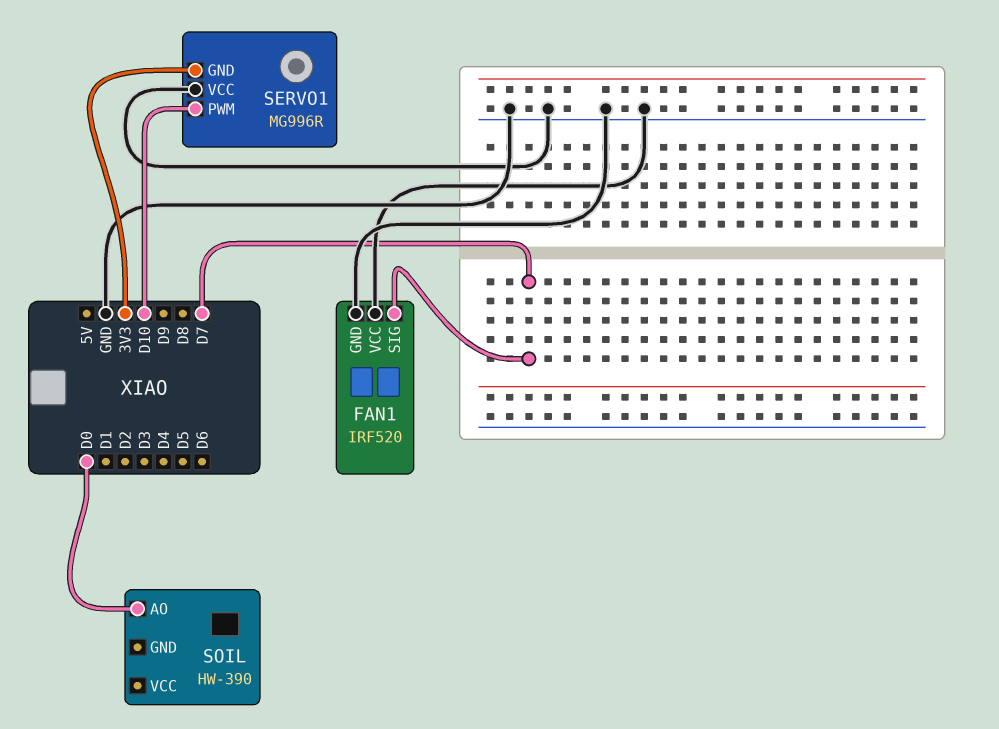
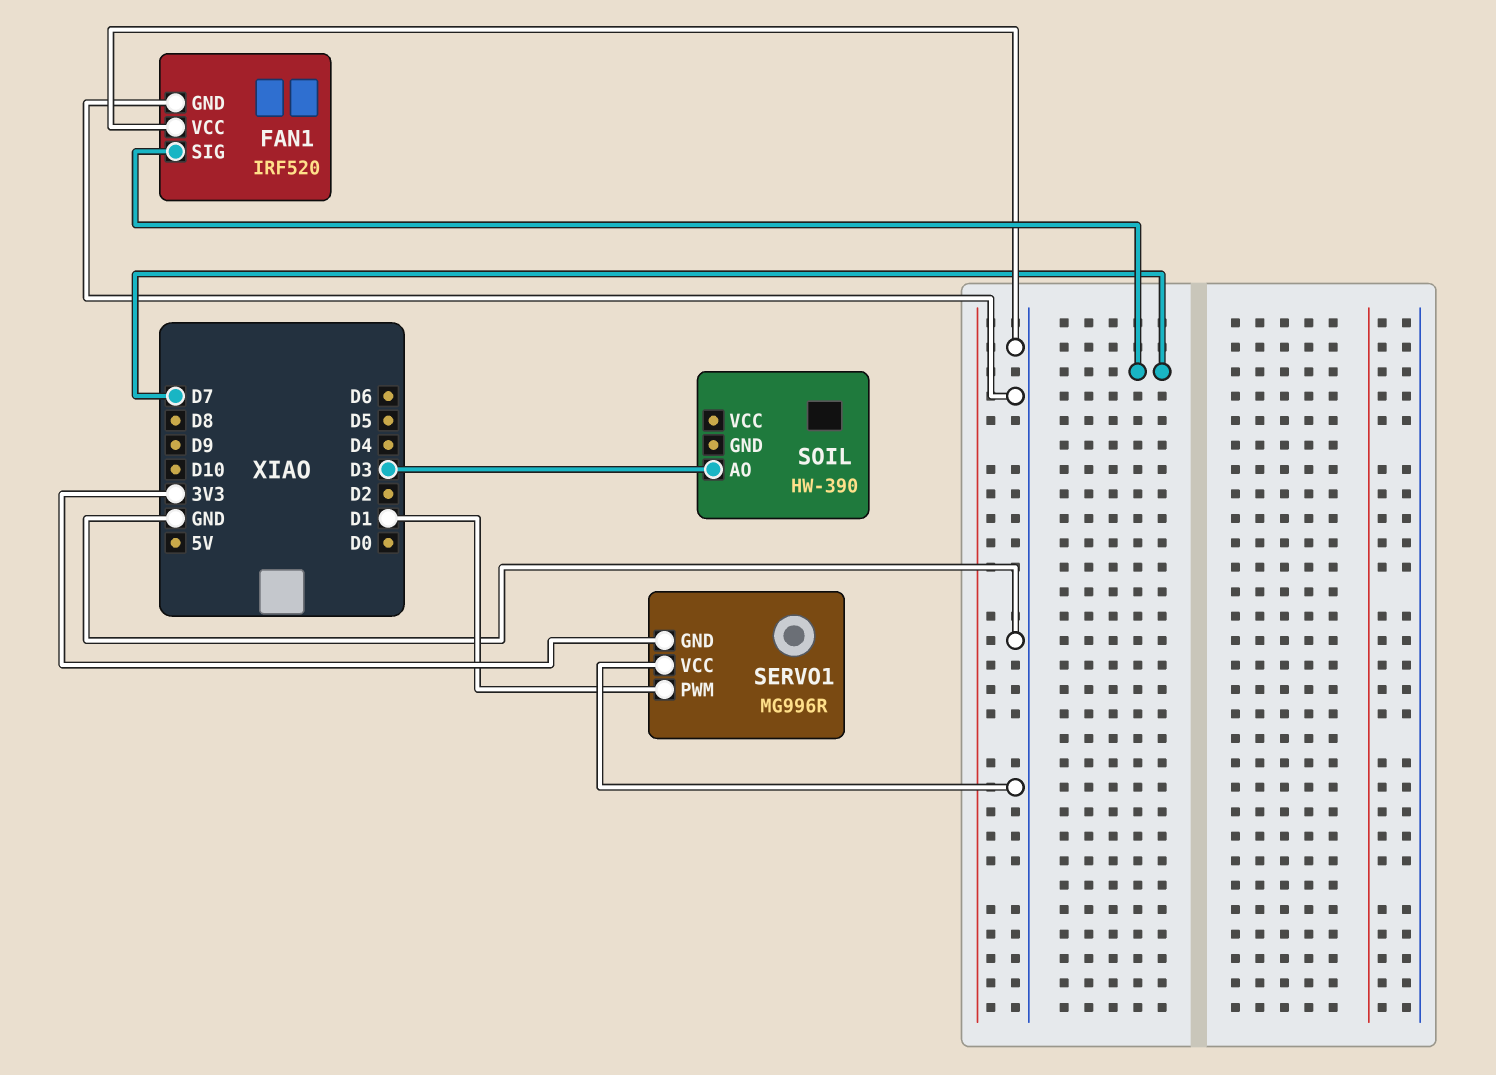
SERVO1 pin PWM: D10 -> D1
SOIL pin AO: D0 -> D3

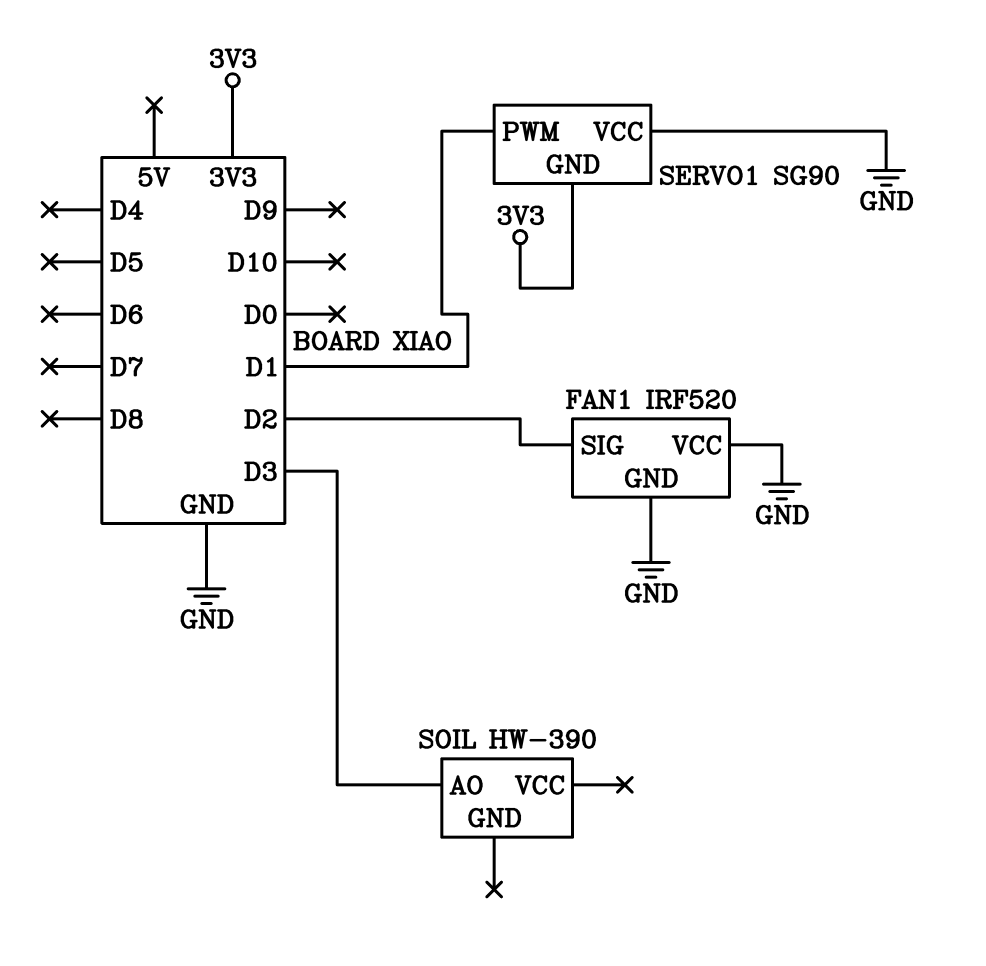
FAN1 pin SIG: D7 -> D2
SERVO1: MG996R -> SG90

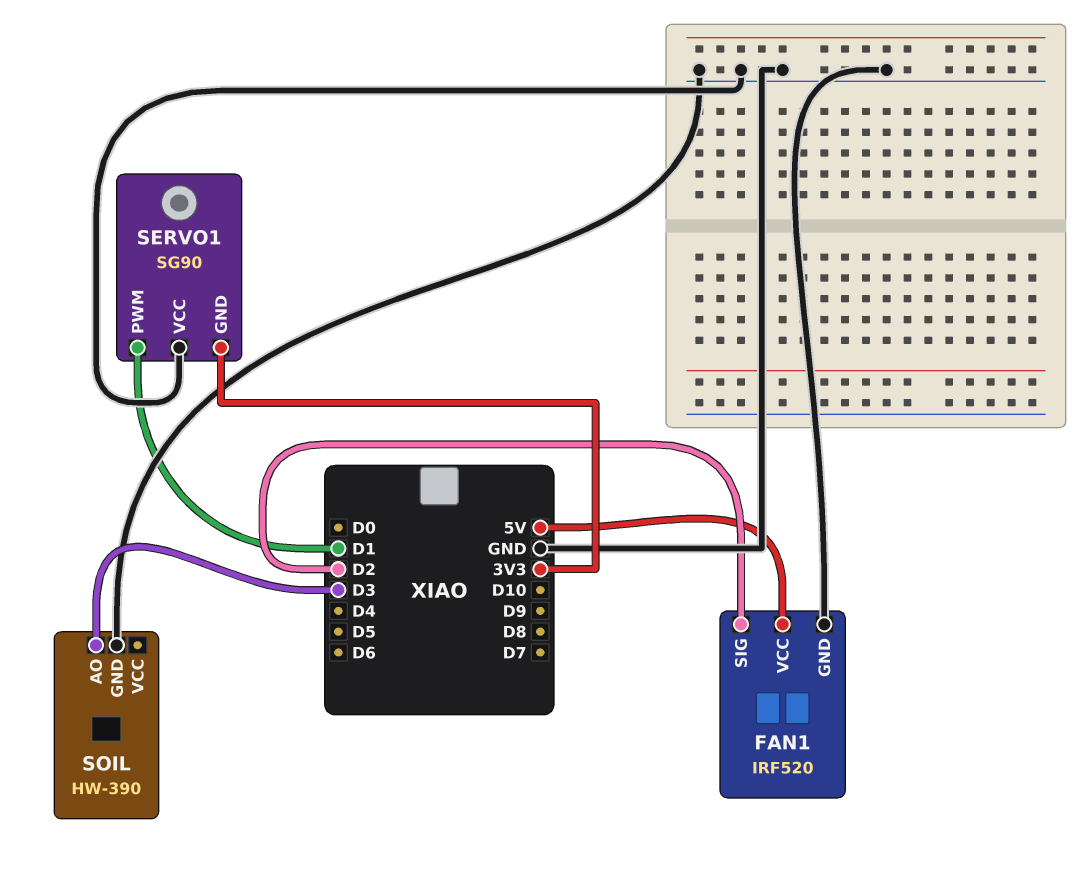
FAN1 pin VCC: GND -> 5V
SOIL pin GND: none -> GND

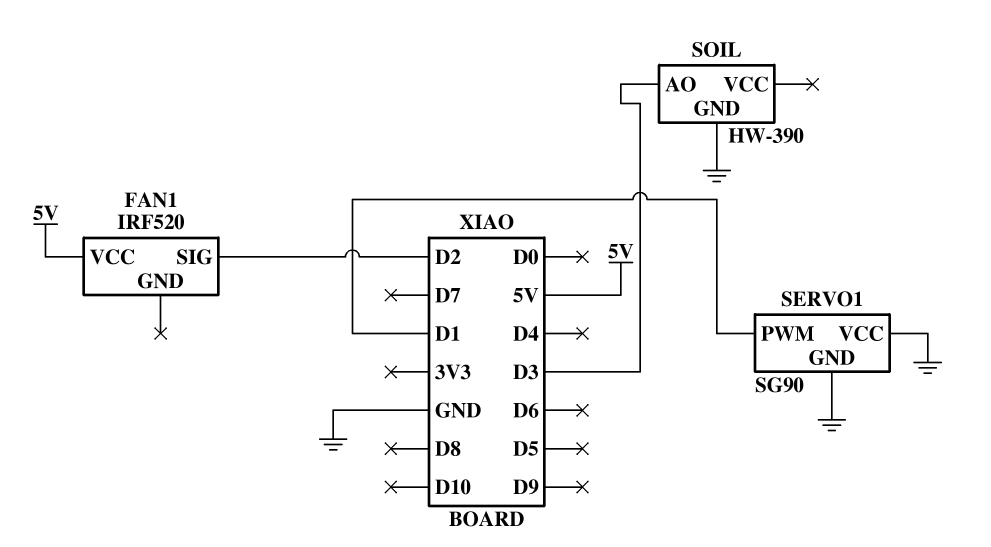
FAN1 pin GND: GND -> none
SERVO1 pin GND: 3V3 -> GND

